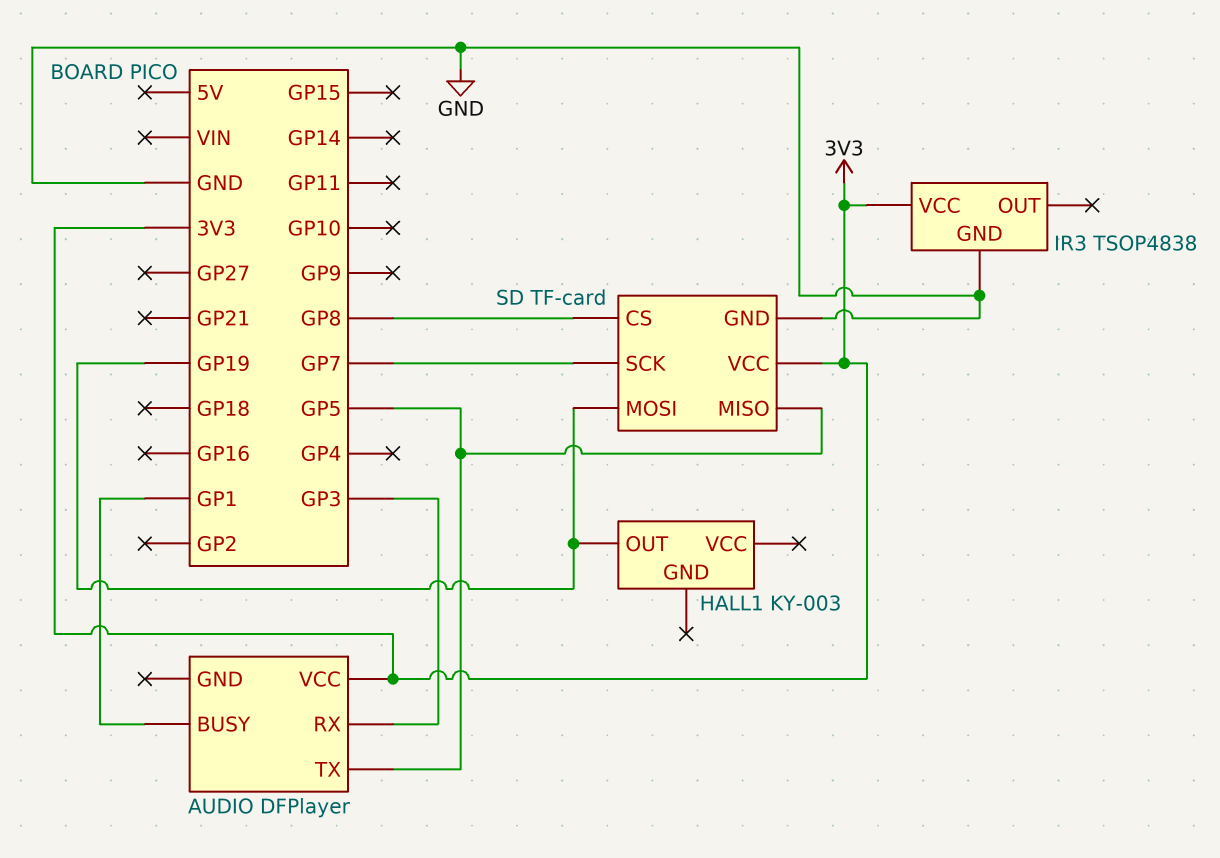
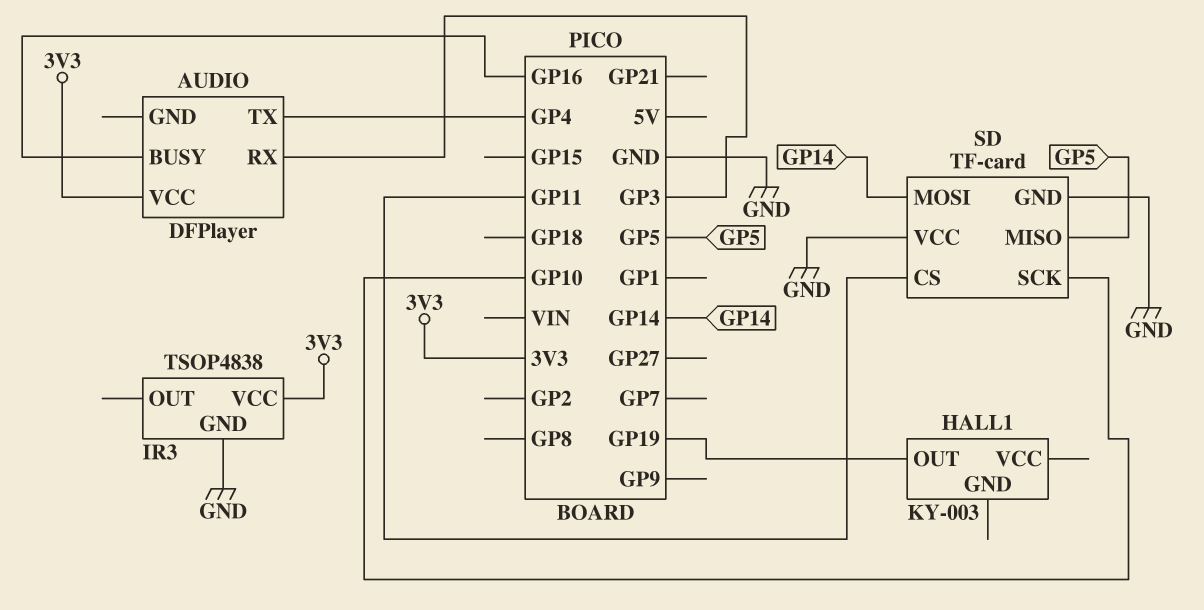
AUDIO pin BUSY: GP1 -> GP16
AUDIO pin TX: GP5 -> GP4
SD pin CS: GP8 -> GP11
SD pin MOSI: GP19 -> GP14
SD pin SCK: GP7 -> GP10
SD pin VCC: 3V3 -> GND

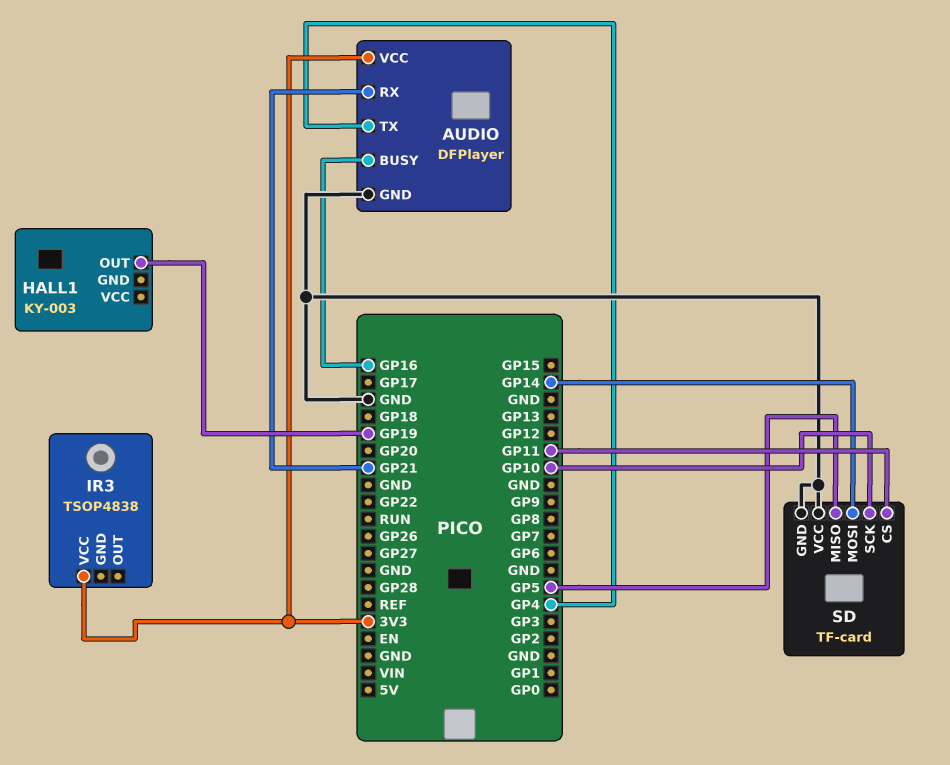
AUDIO pin GND: none -> GND
AUDIO pin RX: GP3 -> GP21
IR3 pin GND: GND -> none

